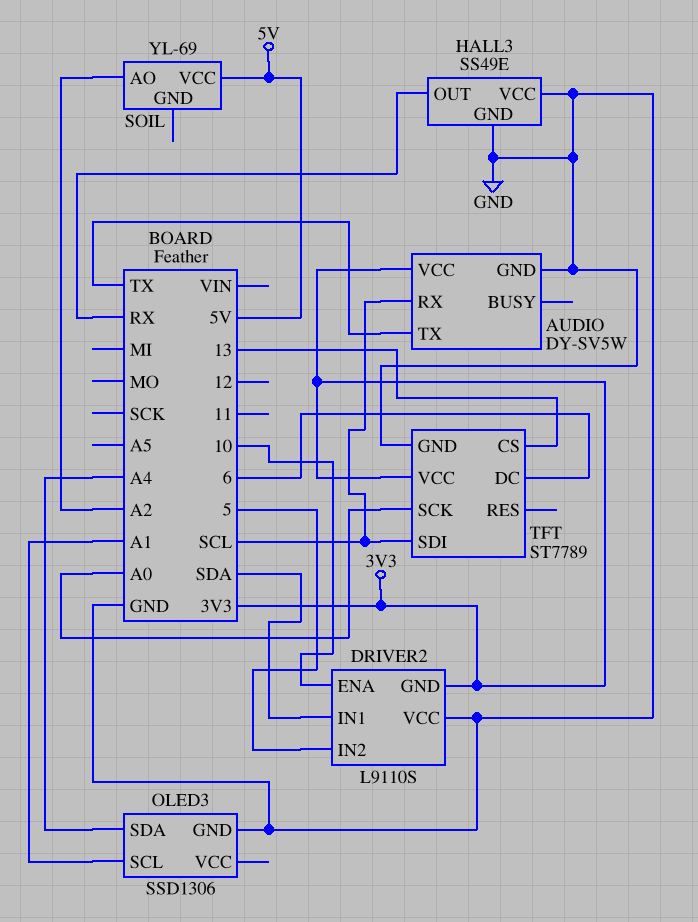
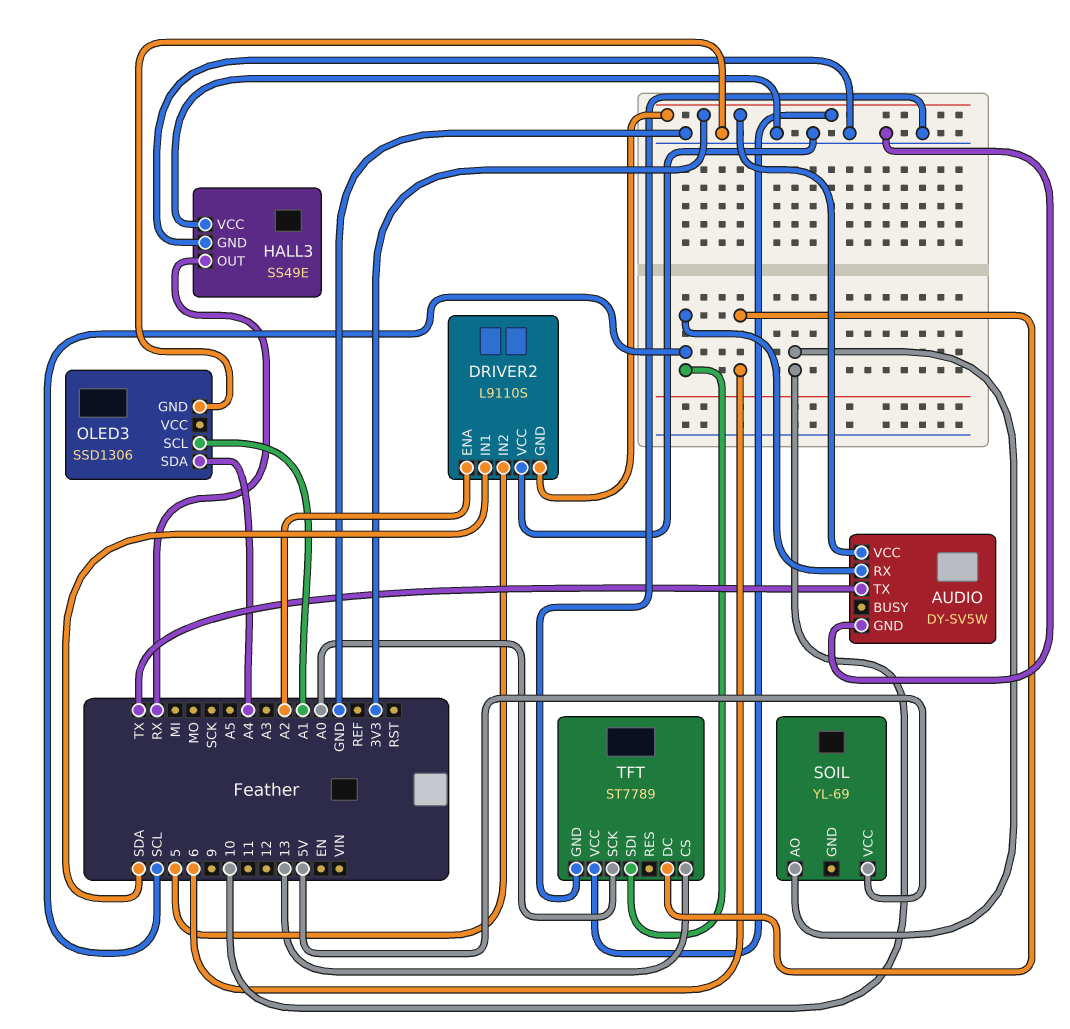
DRIVER2 pin ENA: 10 -> A2
SOIL pin AO: A2 -> 10

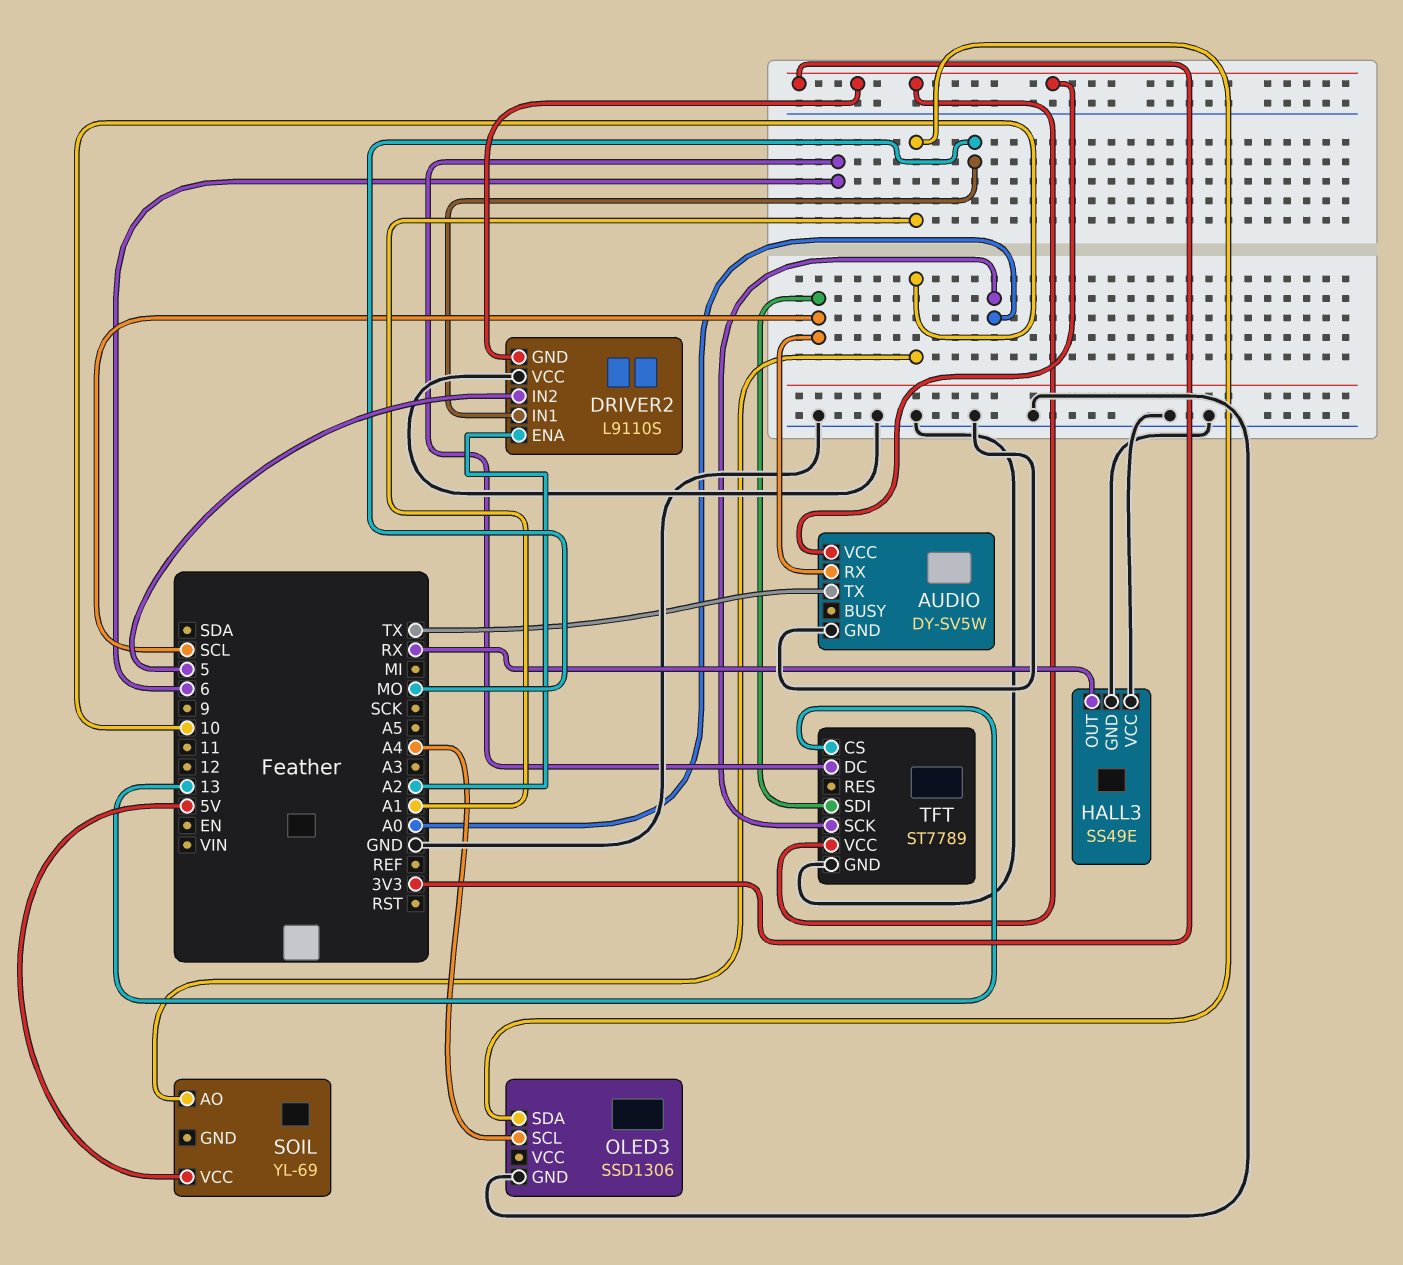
DRIVER2 pin IN1: SDA -> MO
OLED3 pin SCL: A1 -> A4
OLED3 pin SDA: A4 -> A1

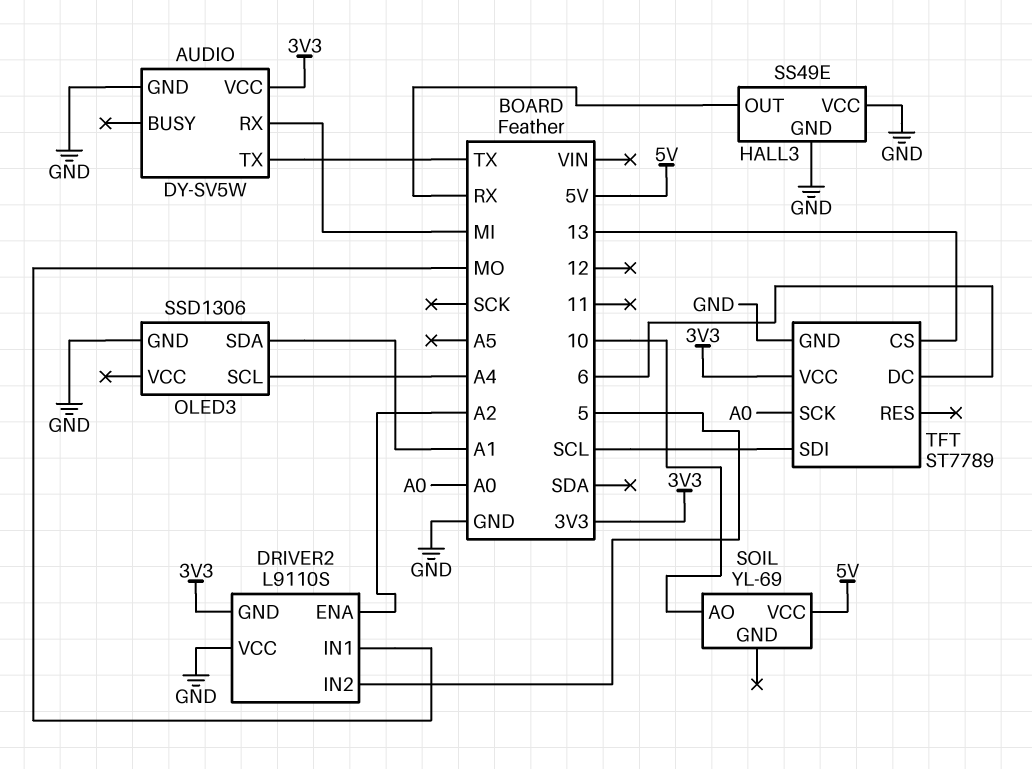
AUDIO pin RX: SCL -> MI

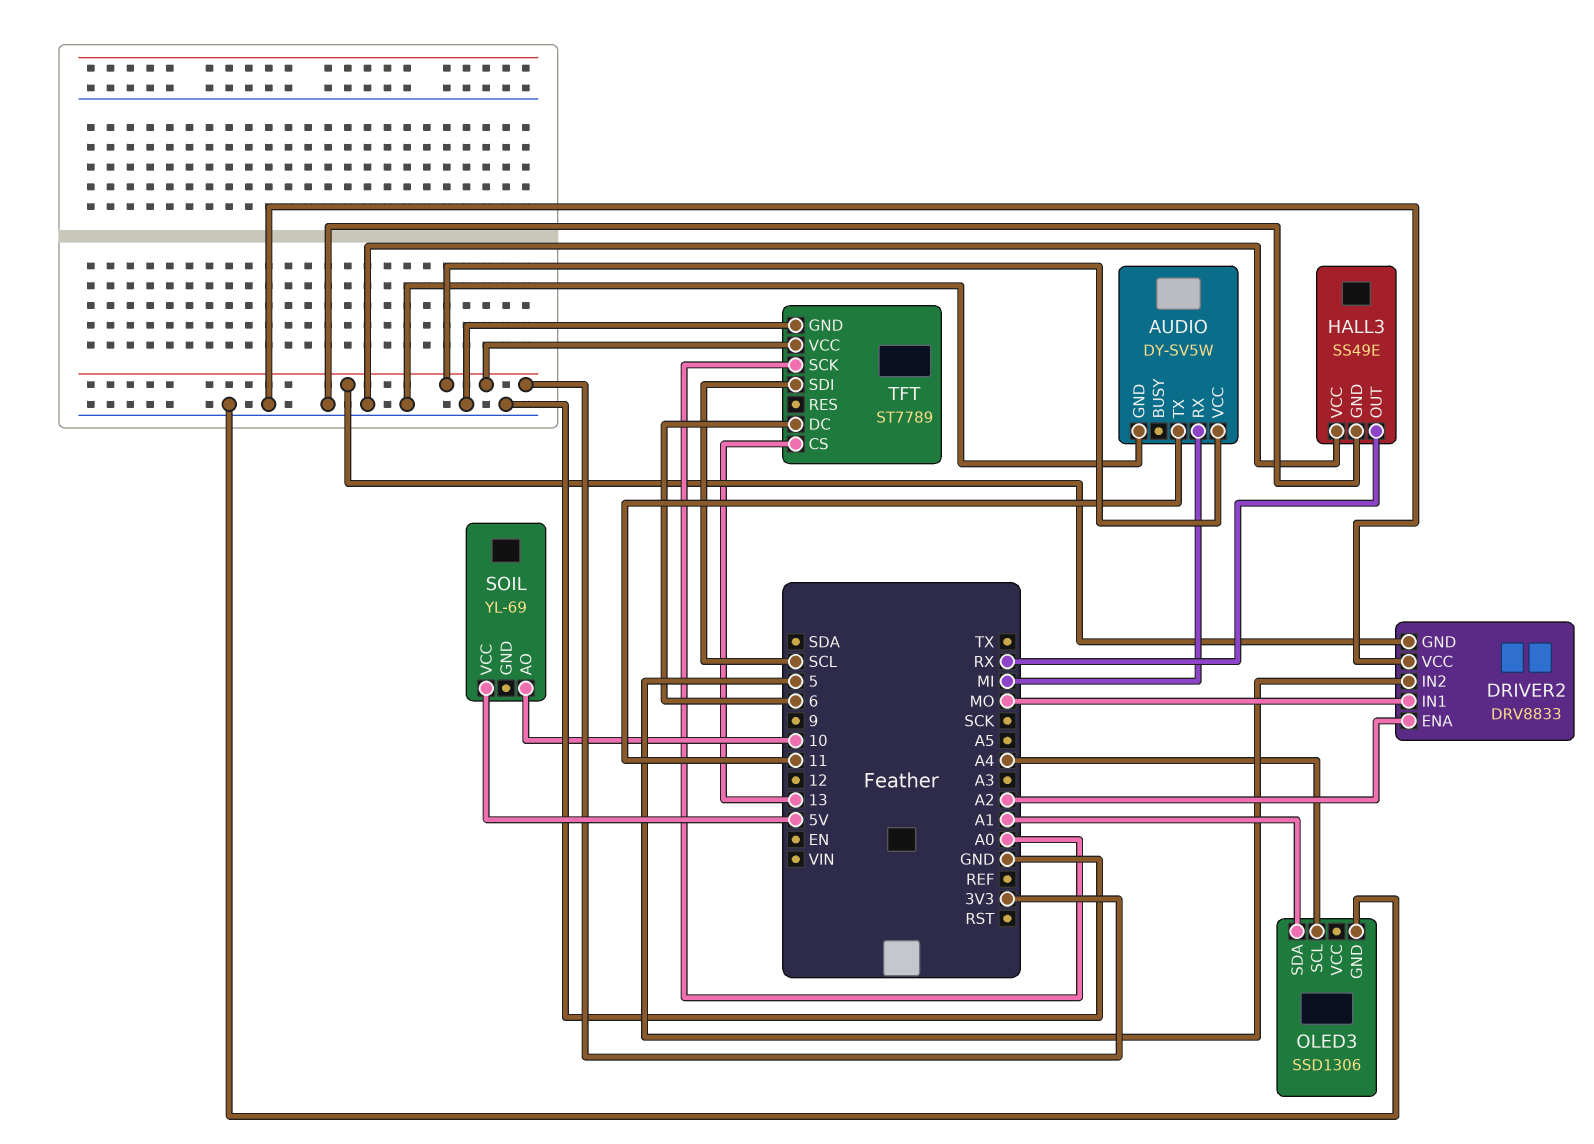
AUDIO pin TX: TX -> 11
DRIVER2: L9110S -> DRV8833

